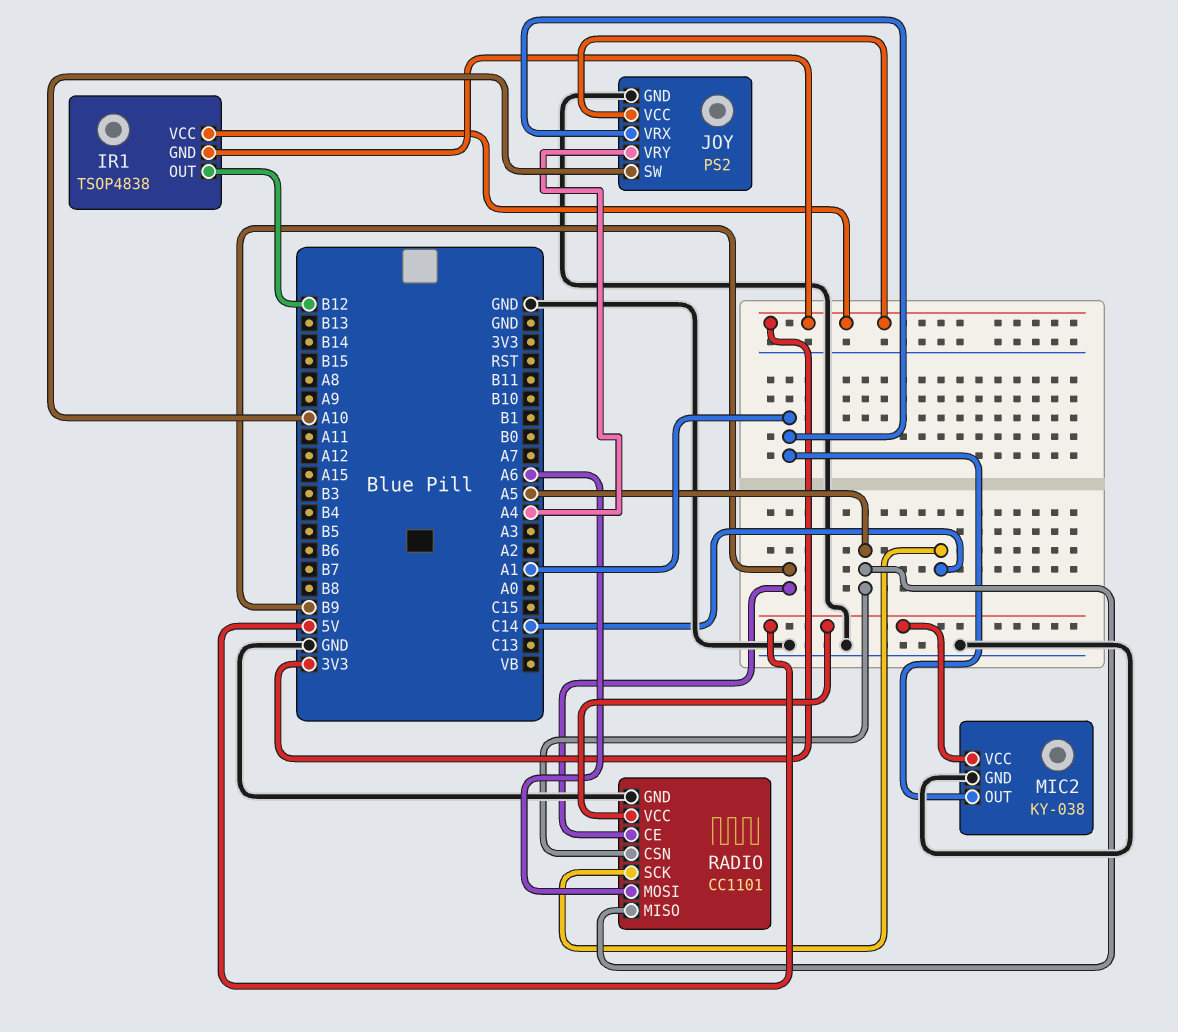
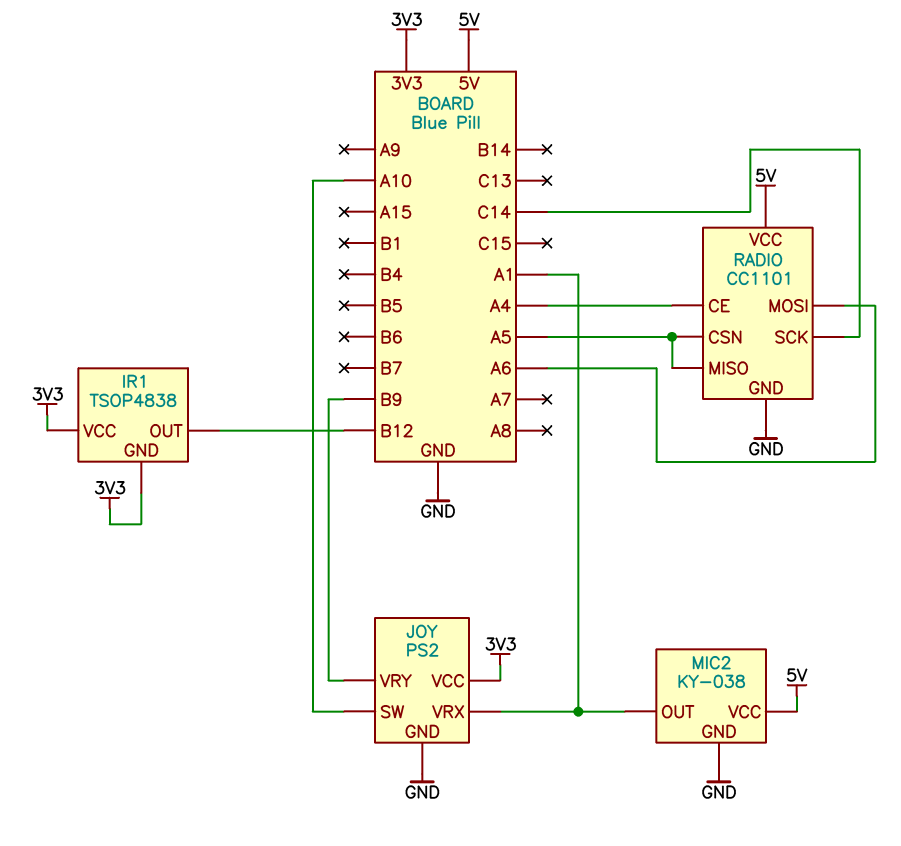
JOY pin VRY: A4 -> B9
RADIO pin CE: B9 -> A4

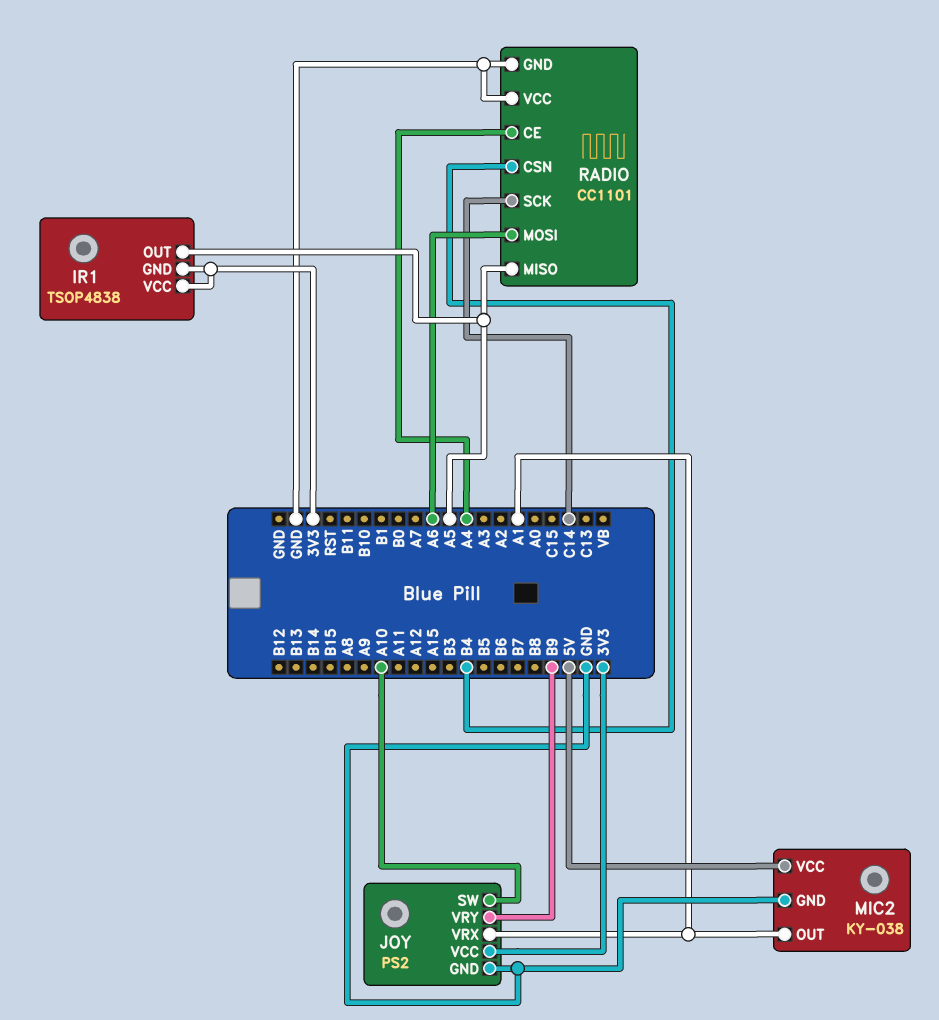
IR1 pin OUT: B12 -> A5
RADIO pin CSN: A5 -> B4
RADIO pin VCC: 5V -> GND

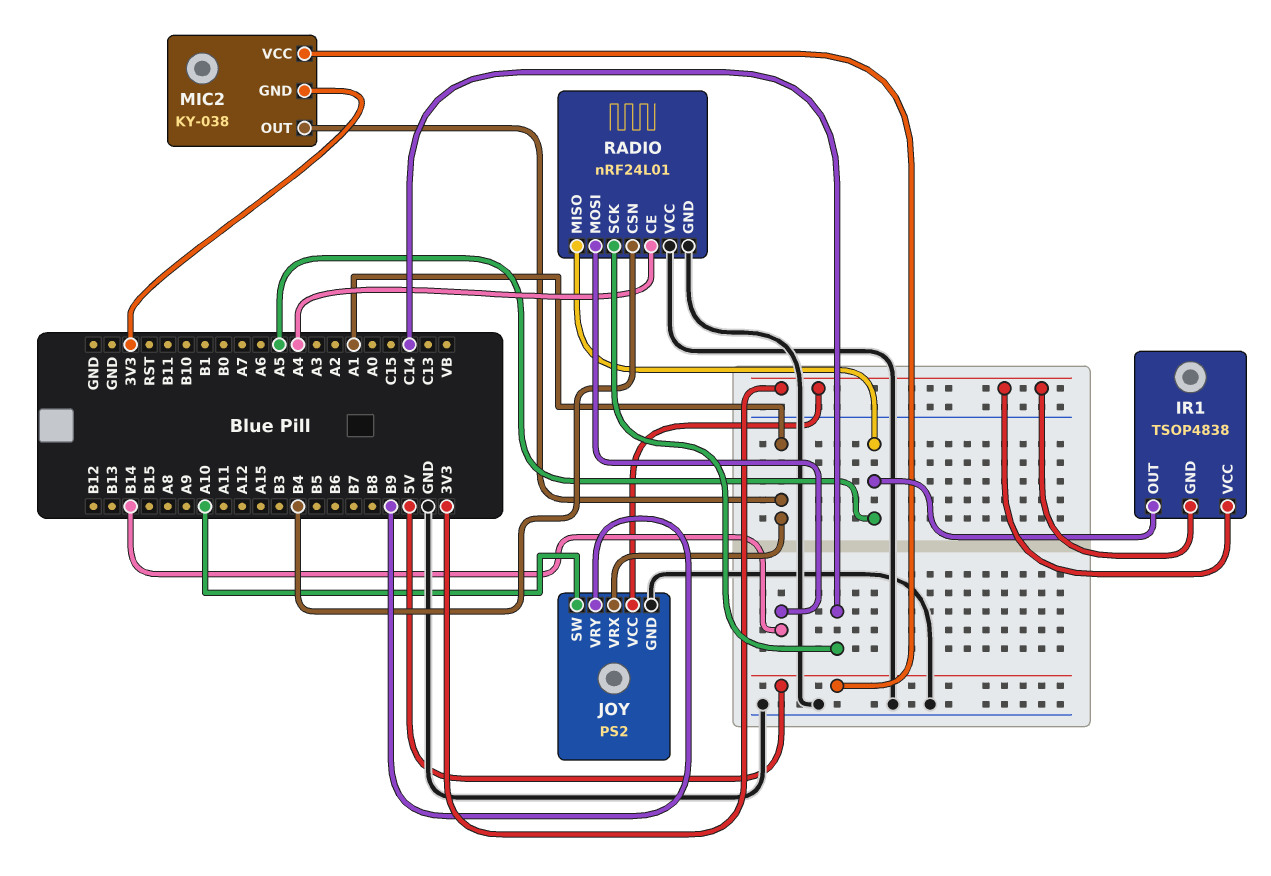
MIC2 pin GND: GND -> 3V3
RADIO: CC1101 -> nRF24L01
RADIO pin MOSI: A6 -> B14

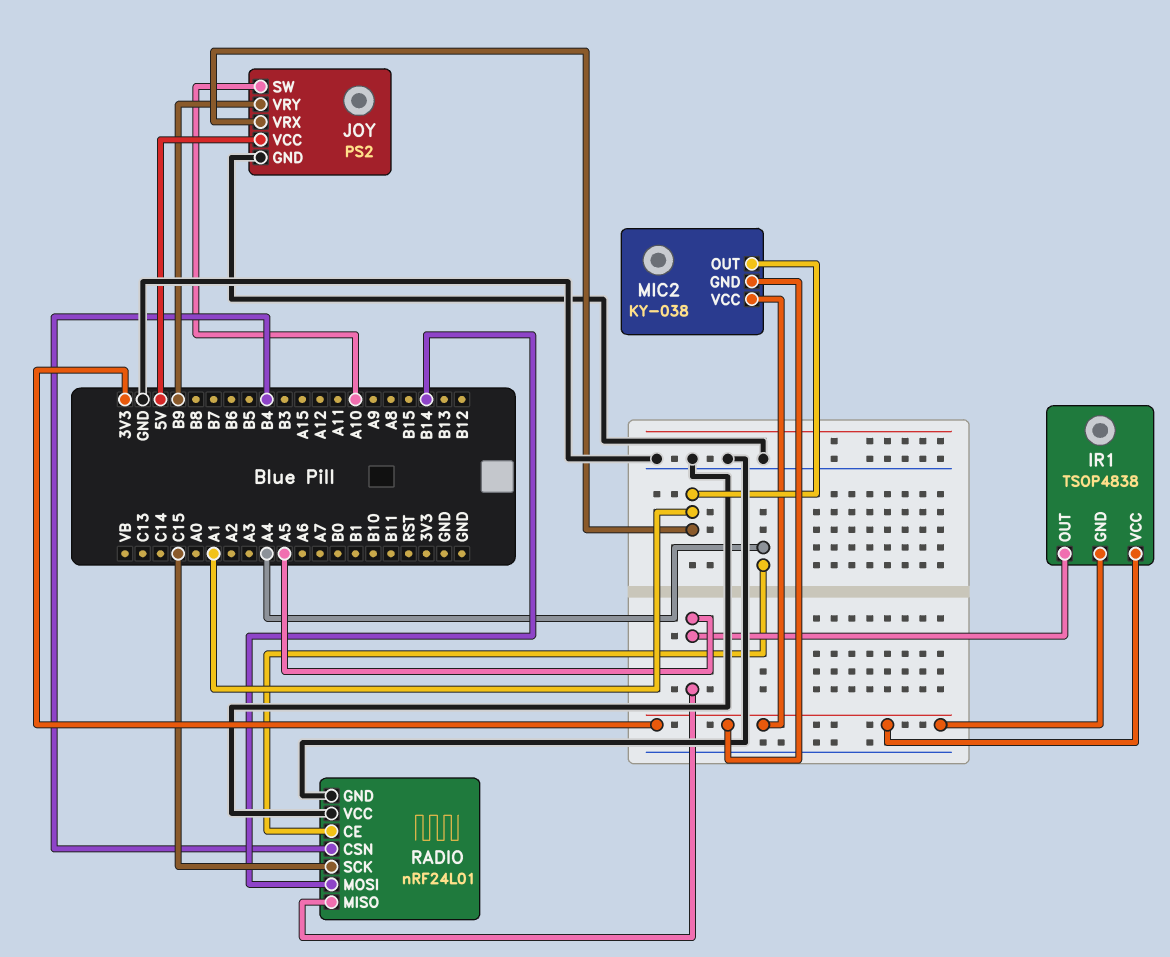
JOY pin VCC: 3V3 -> 5V
MIC2 pin VCC: 5V -> 3V3
RADIO pin SCK: C14 -> C15

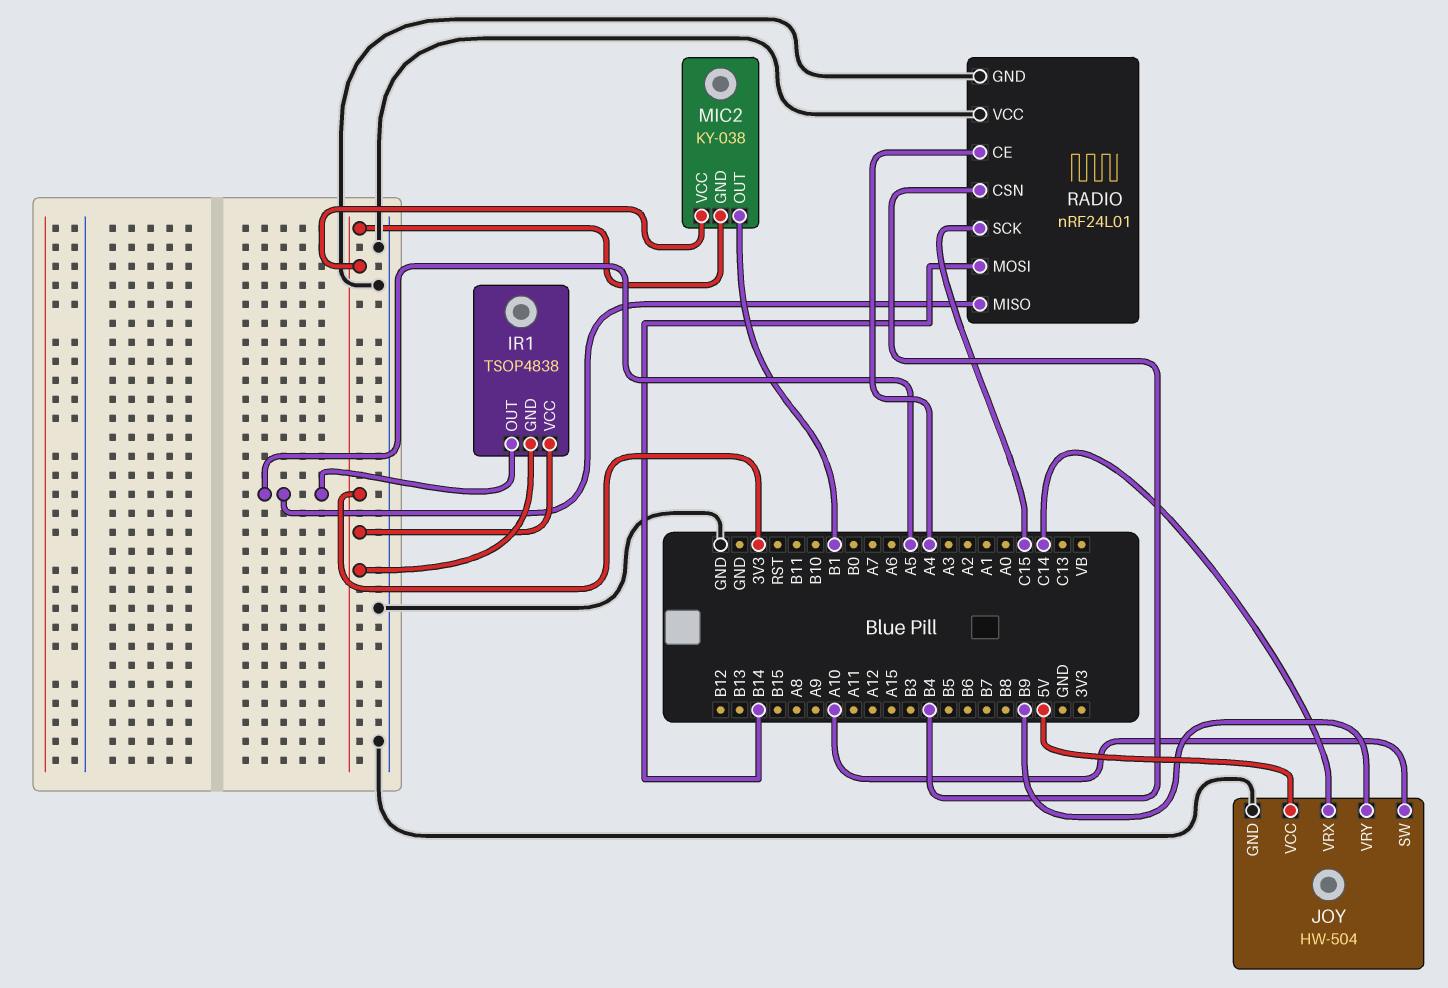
JOY: PS2 -> HW-504
JOY pin VRX: A1 -> C14
MIC2 pin OUT: A1 -> B1

